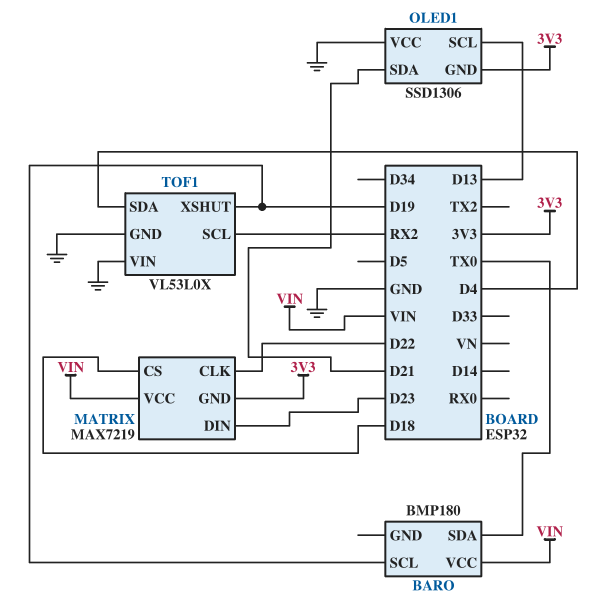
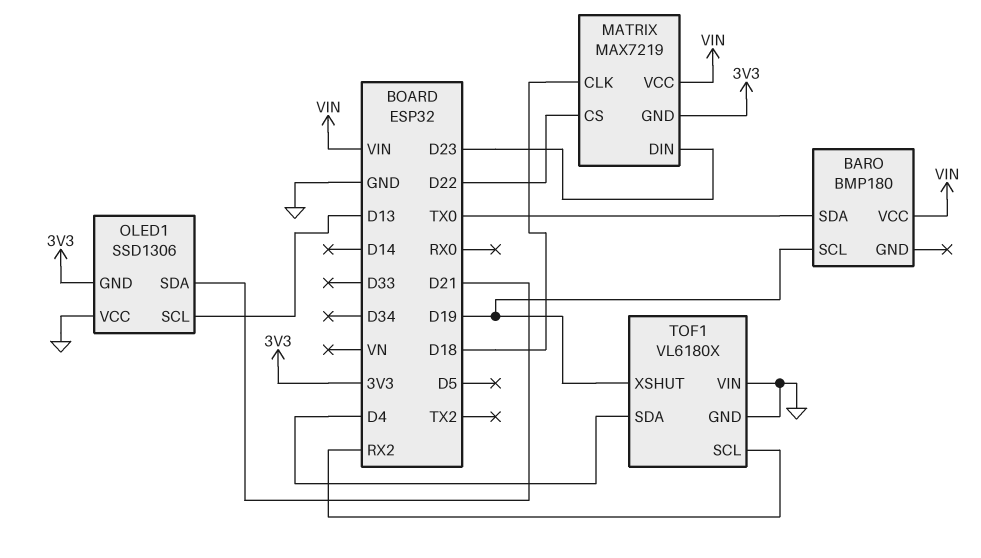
MATRIX pin CLK: D22 -> D18
MATRIX pin CS: D18 -> D22
TOF1: VL53L0X -> VL6180X

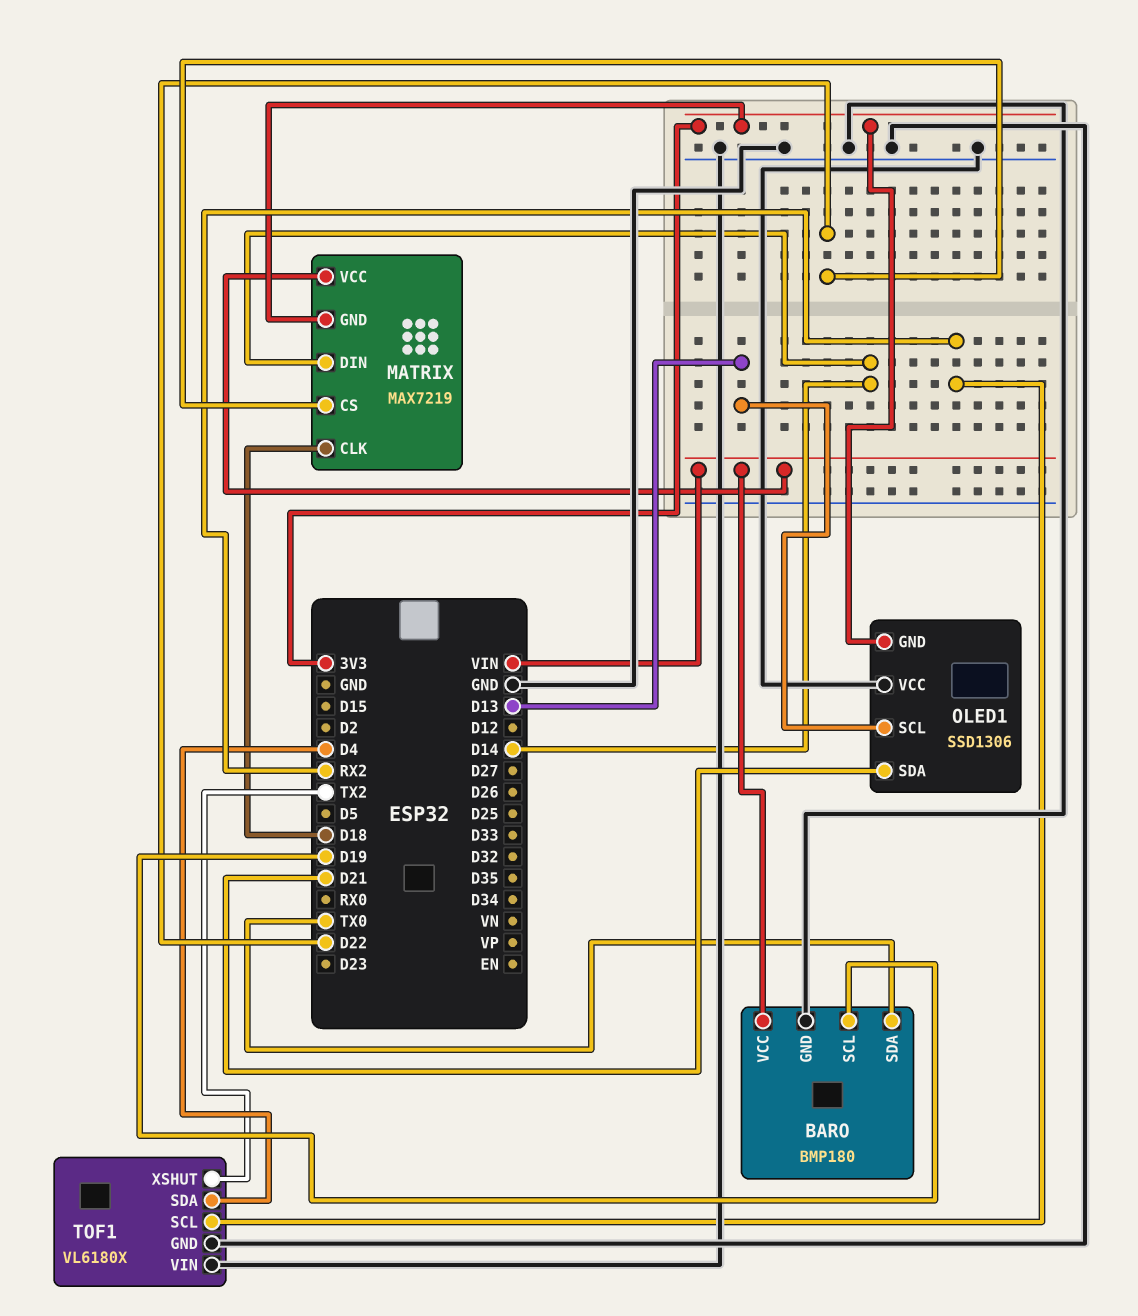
BARO pin GND: none -> GND
MATRIX pin DIN: D23 -> D14
TOF1 pin XSHUT: D19 -> TX2

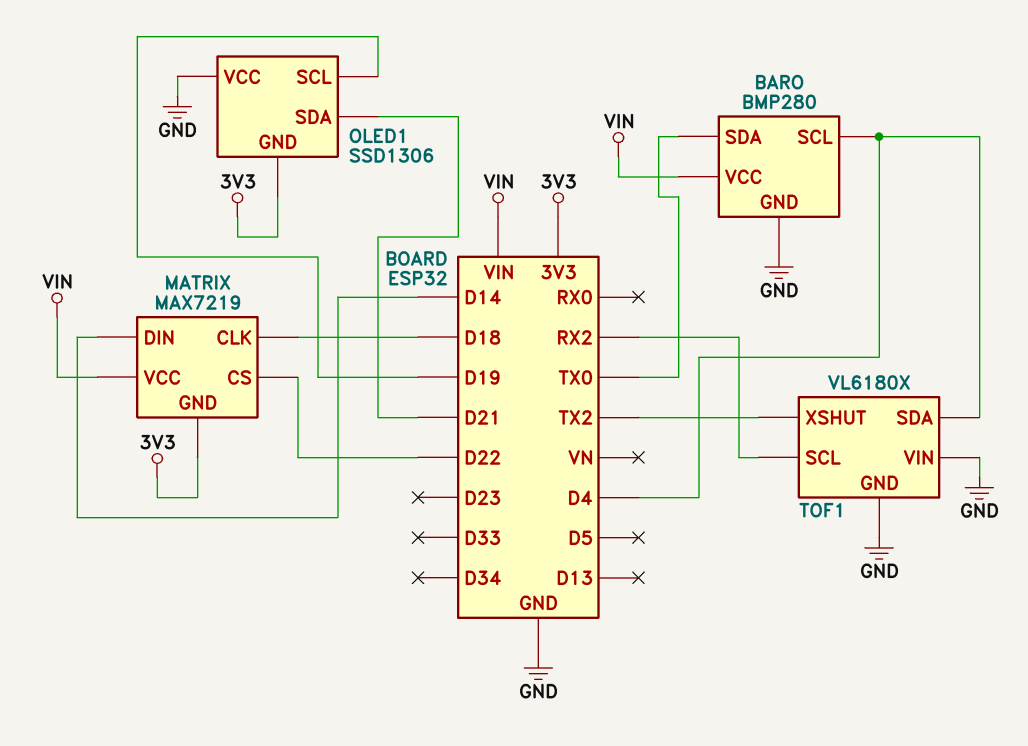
BARO: BMP180 -> BMP280
BARO pin SCL: D19 -> D4
OLED1 pin SCL: D13 -> D19

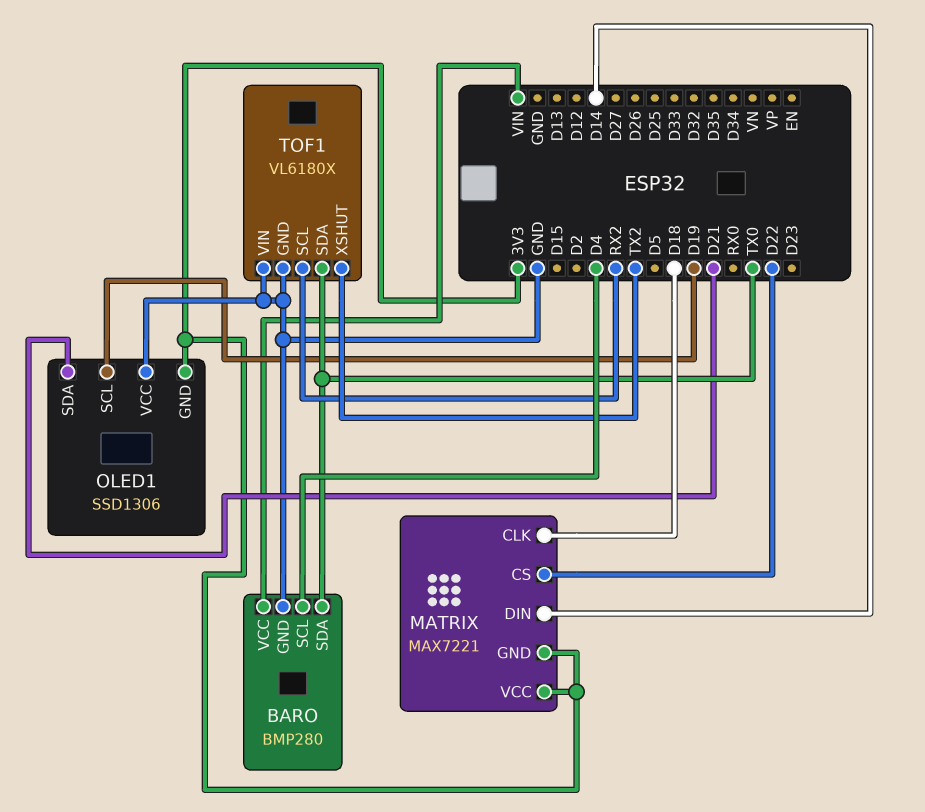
MATRIX: MAX7219 -> MAX7221
MATRIX pin VCC: VIN -> 3V3
TOF1 pin SDA: D4 -> TX0

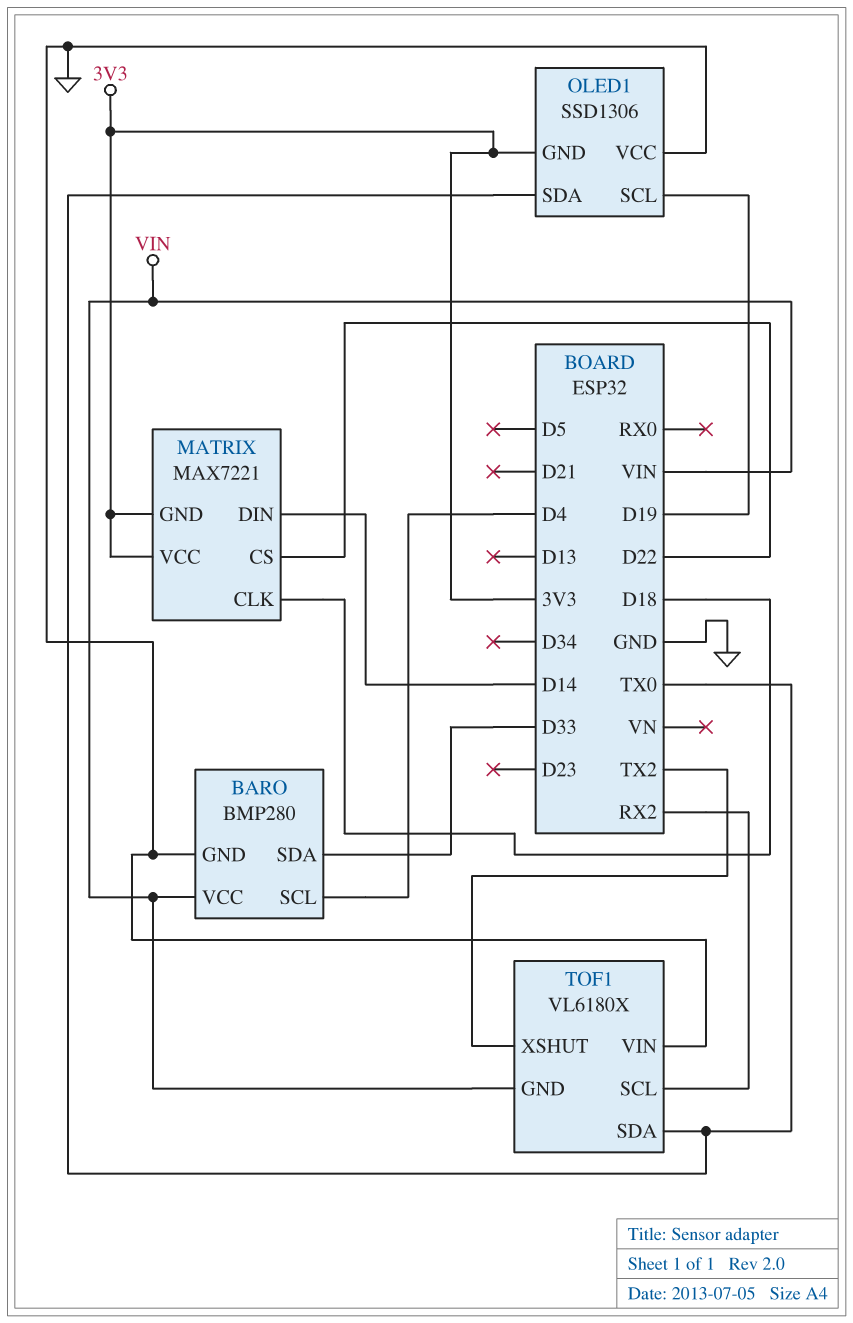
BARO pin SDA: TX0 -> D33
OLED1 pin SDA: D21 -> TX0
TOF1 pin GND: GND -> VIN

